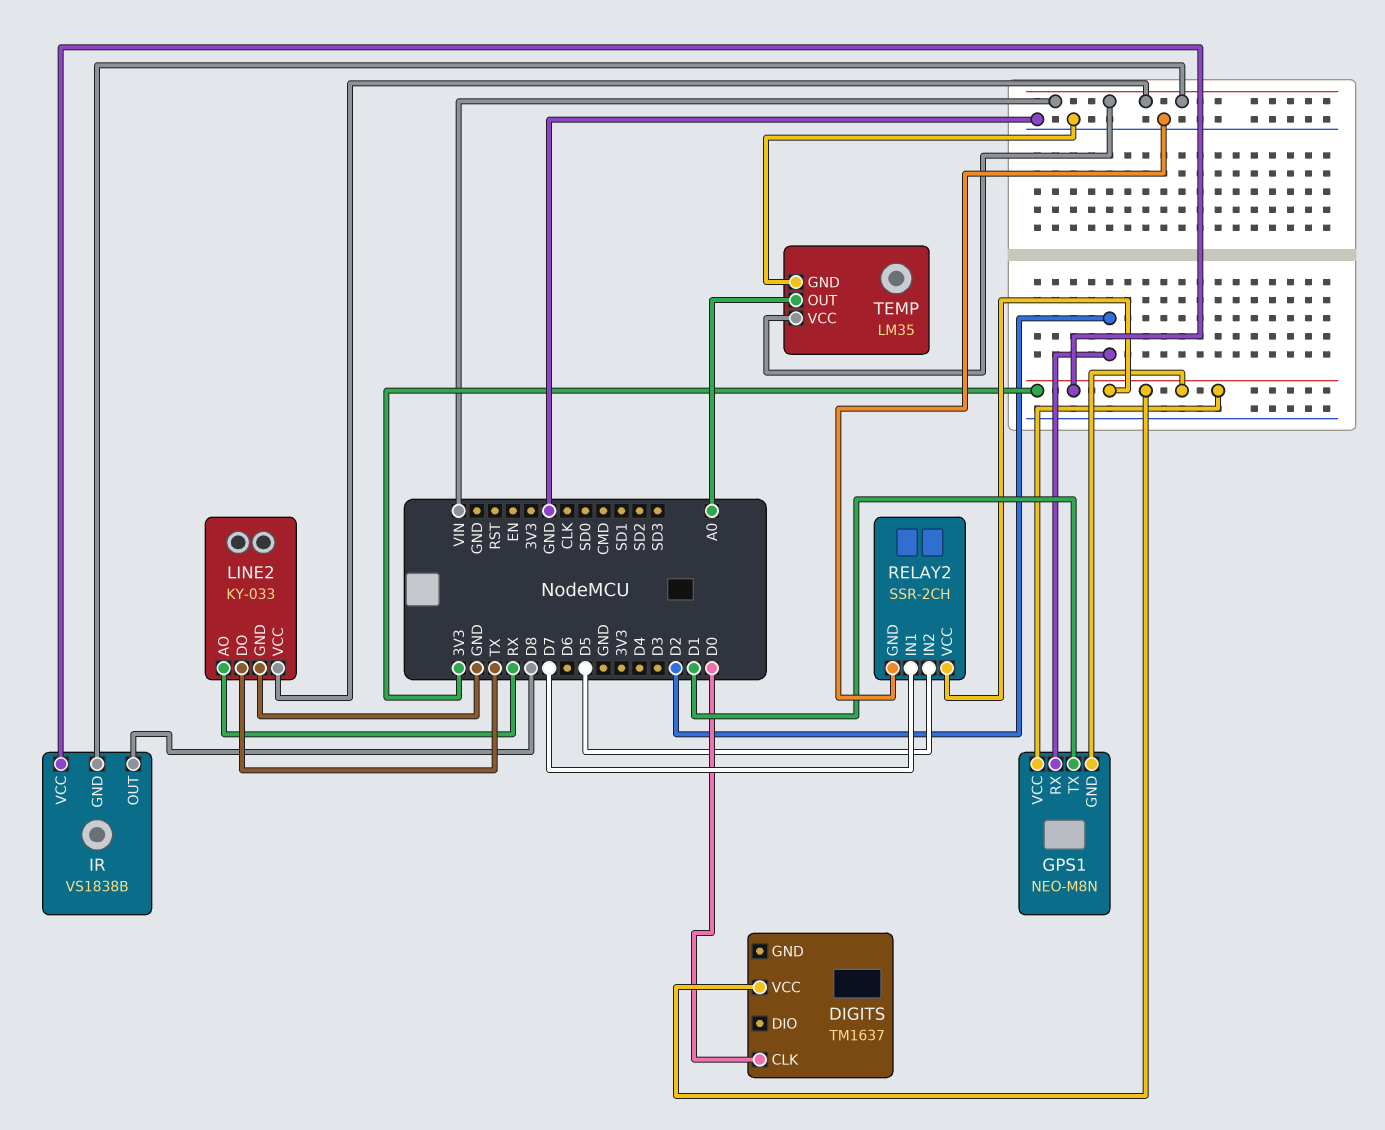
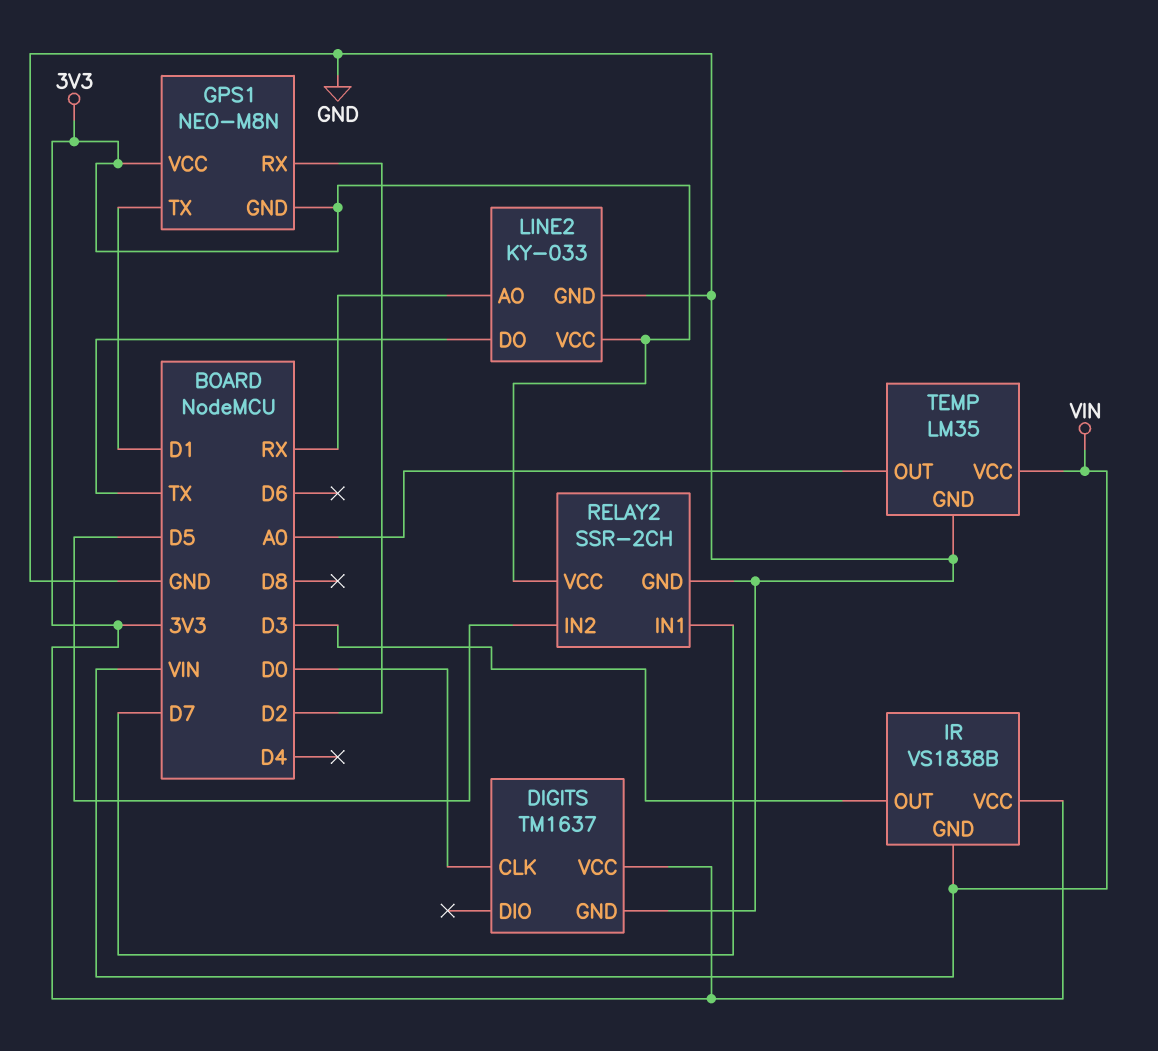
DIGITS pin GND: none -> GND
IR pin OUT: D8 -> D3
LINE2 pin VCC: VIN -> 3V3

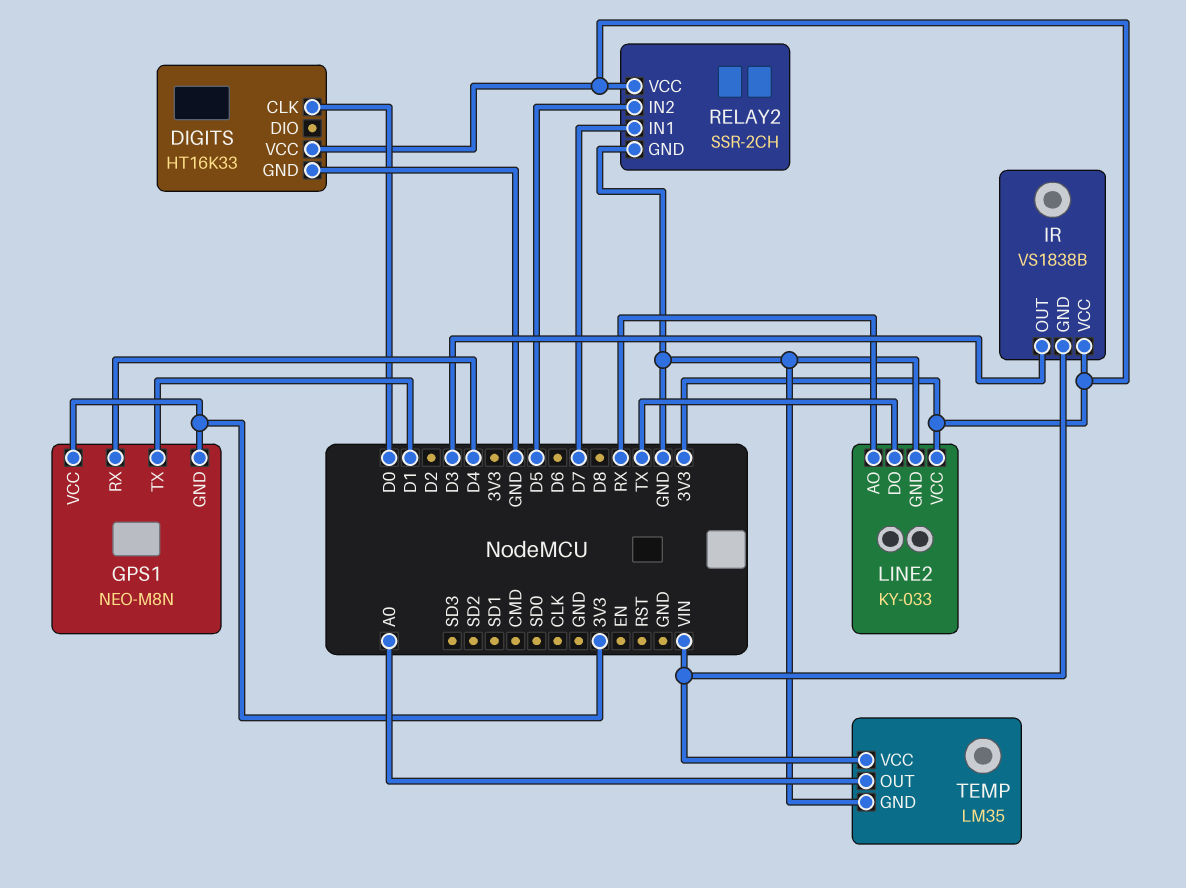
DIGITS: TM1637 -> HT16K33
GPS1 pin RX: D2 -> D4

